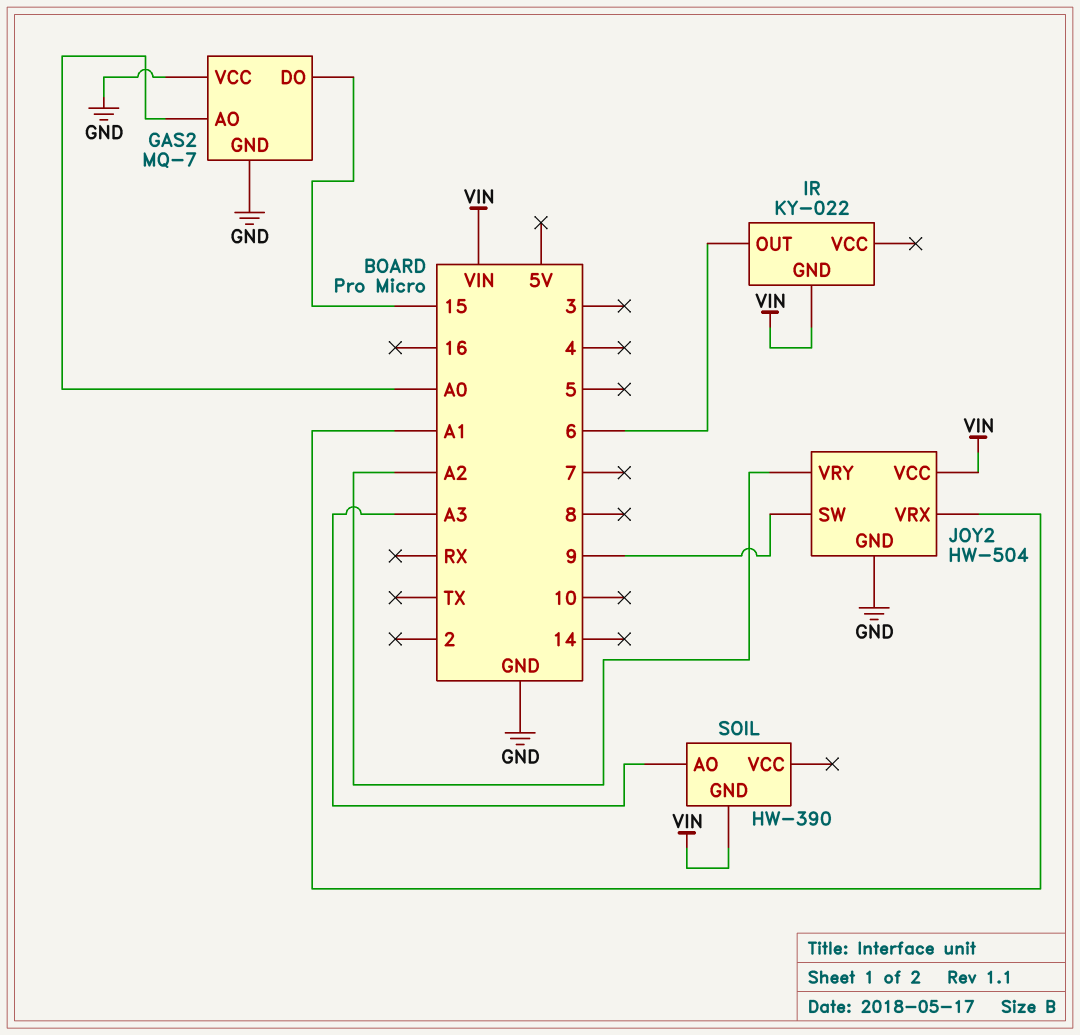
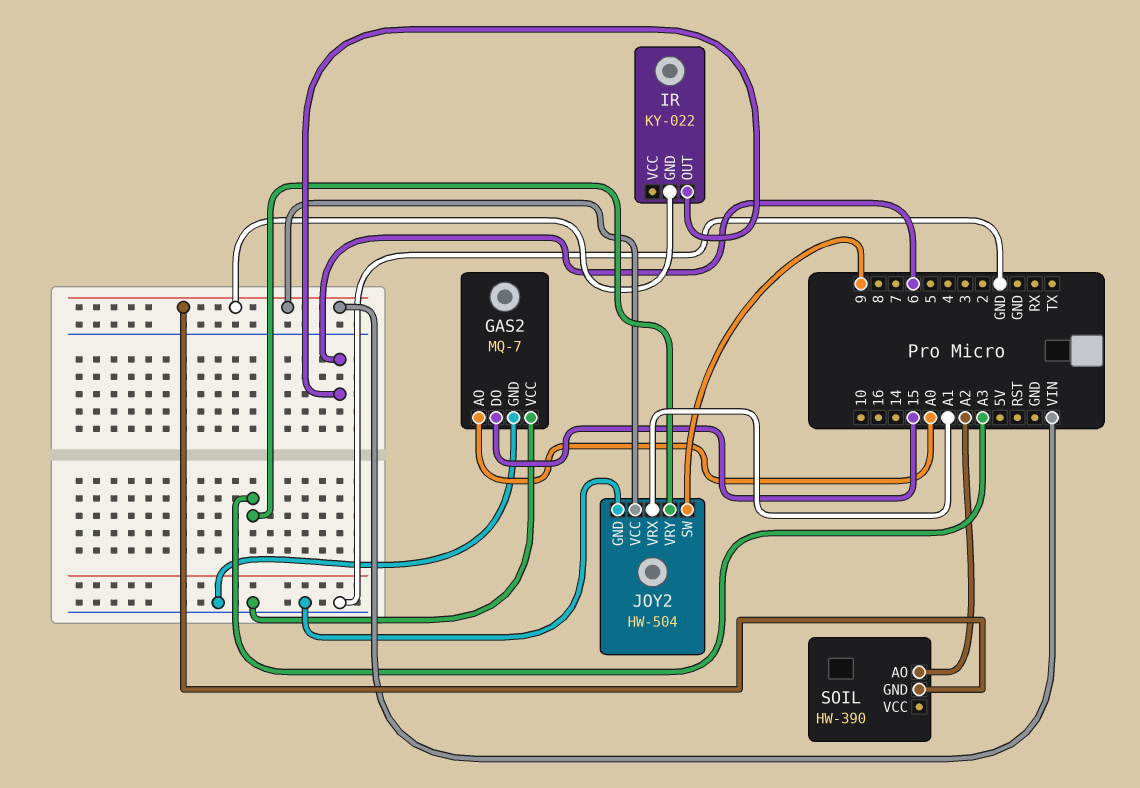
JOY2 pin VRY: A2 -> A3
SOIL pin AO: A3 -> A2

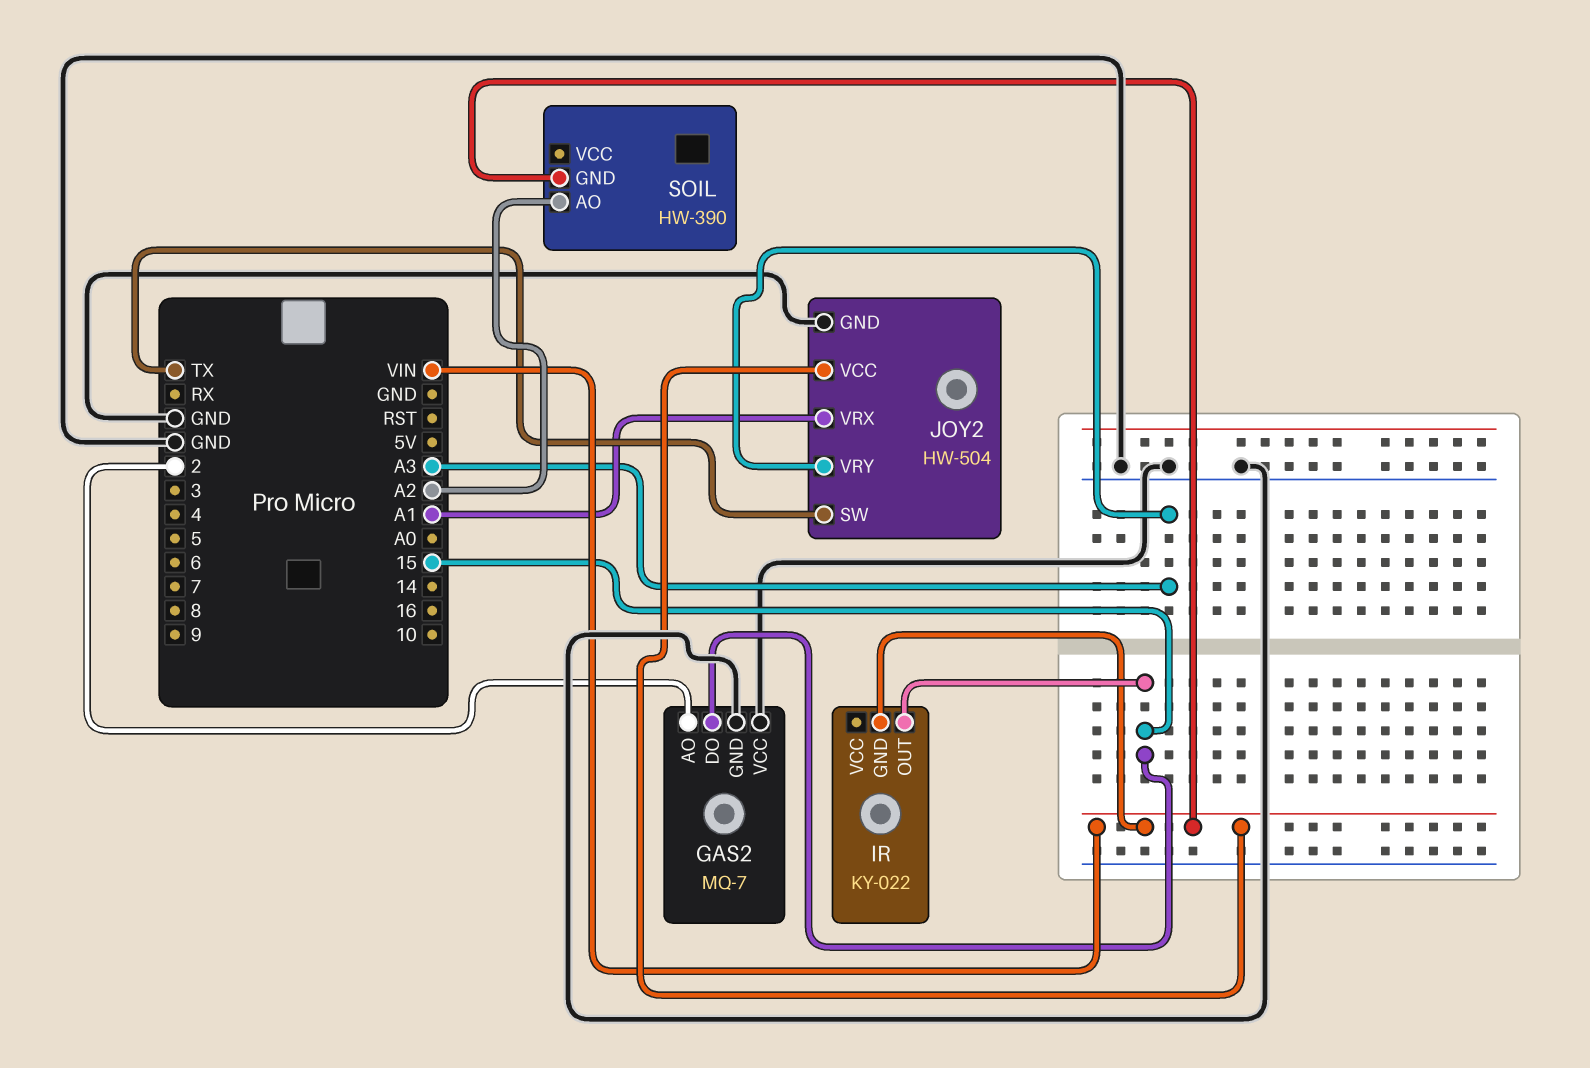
GAS2 pin AO: A0 -> 2
IR pin OUT: 6 -> 15
JOY2 pin SW: 9 -> TX

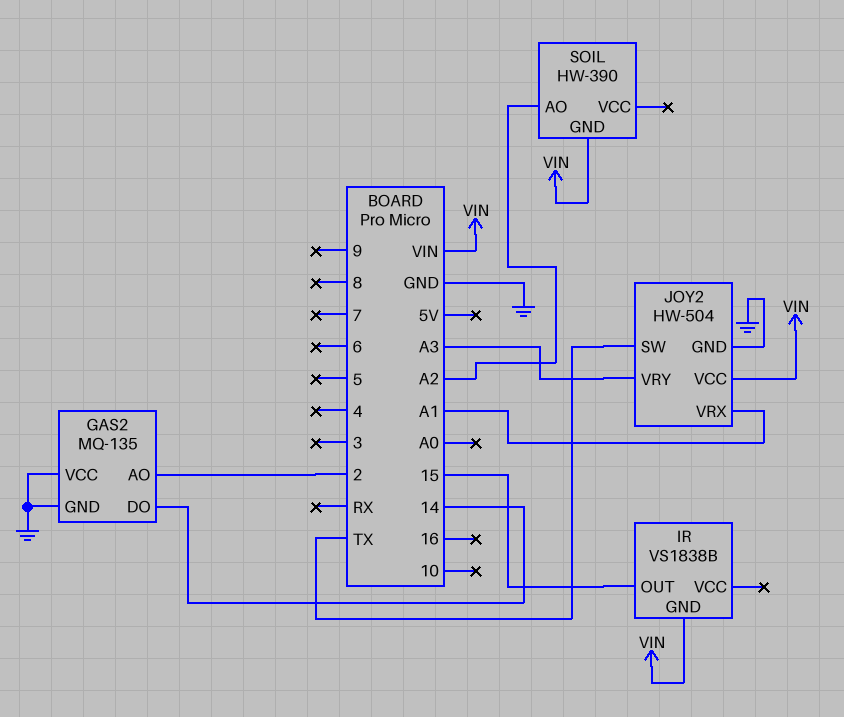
GAS2: MQ-7 -> MQ-135
GAS2 pin DO: 15 -> 14
IR: KY-022 -> VS1838B

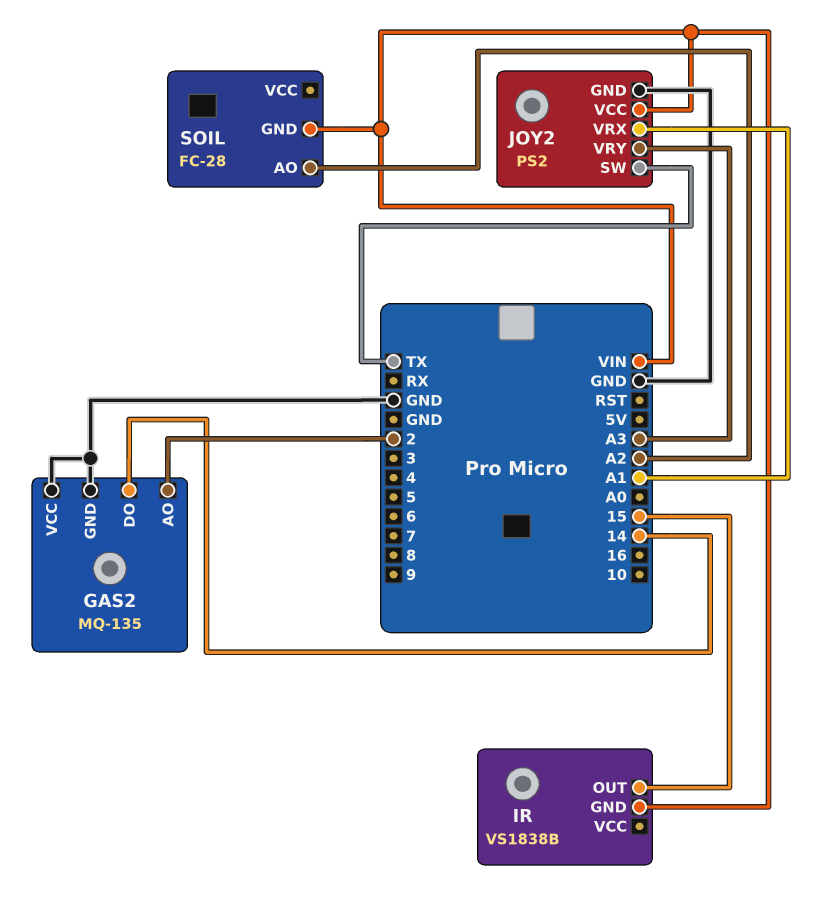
JOY2: HW-504 -> PS2
SOIL: HW-390 -> FC-28

